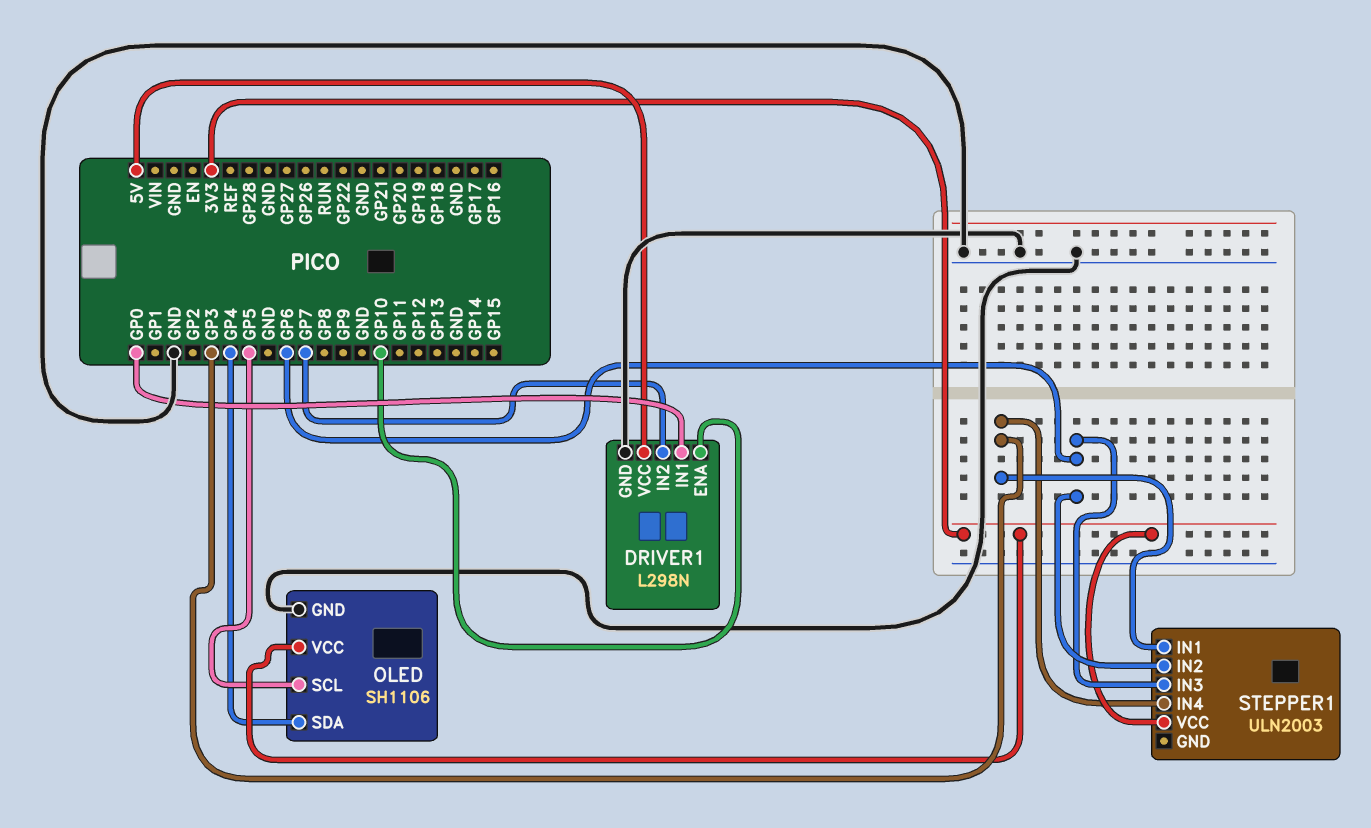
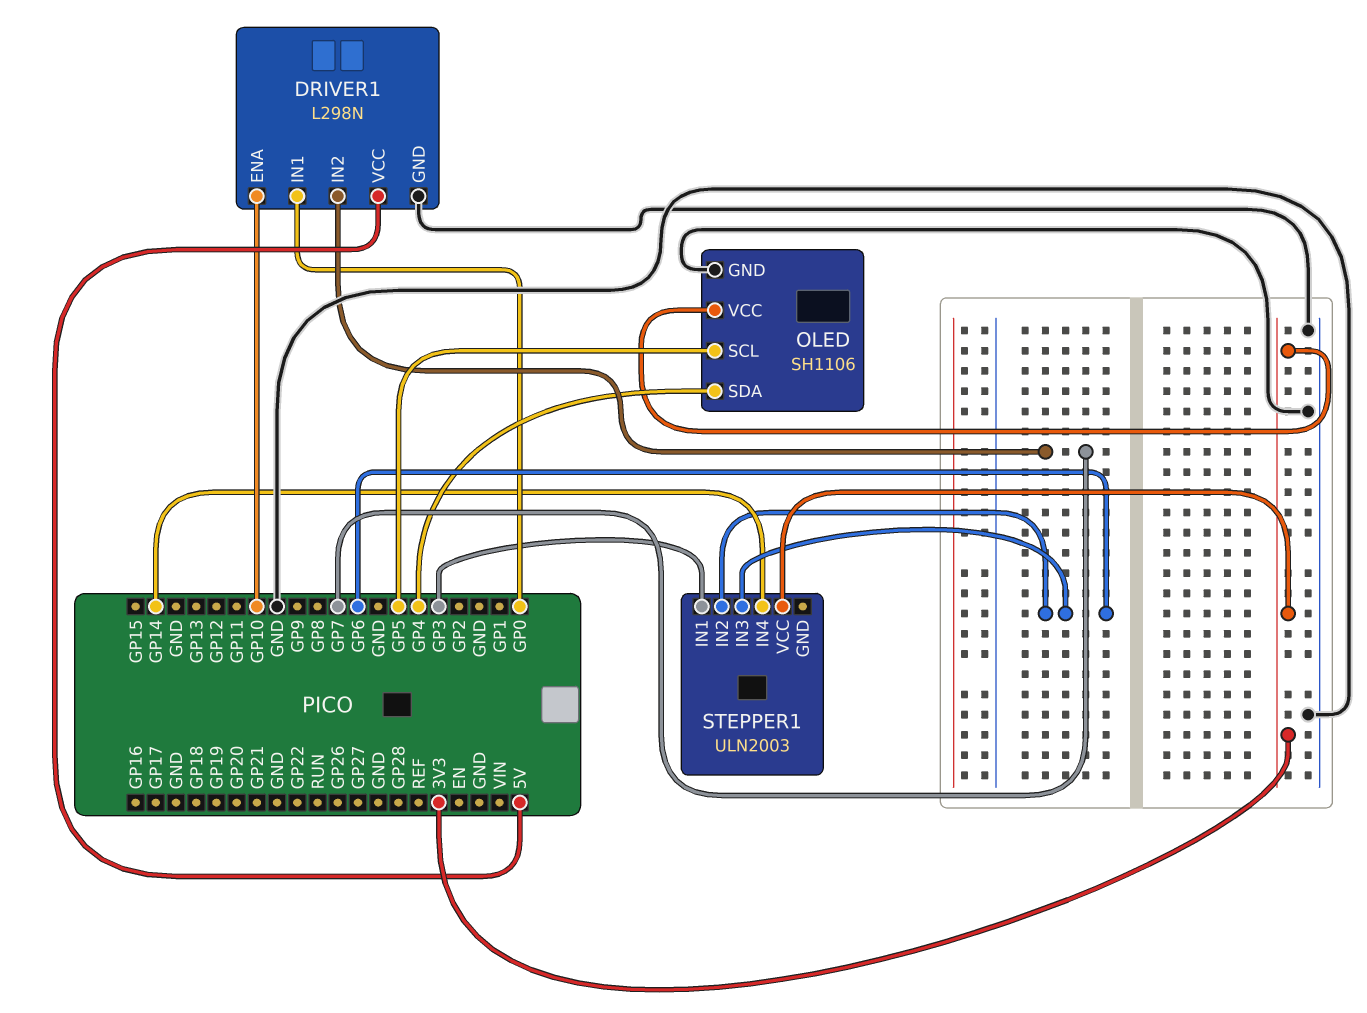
STEPPER1 pin IN4: GP3 -> GP14

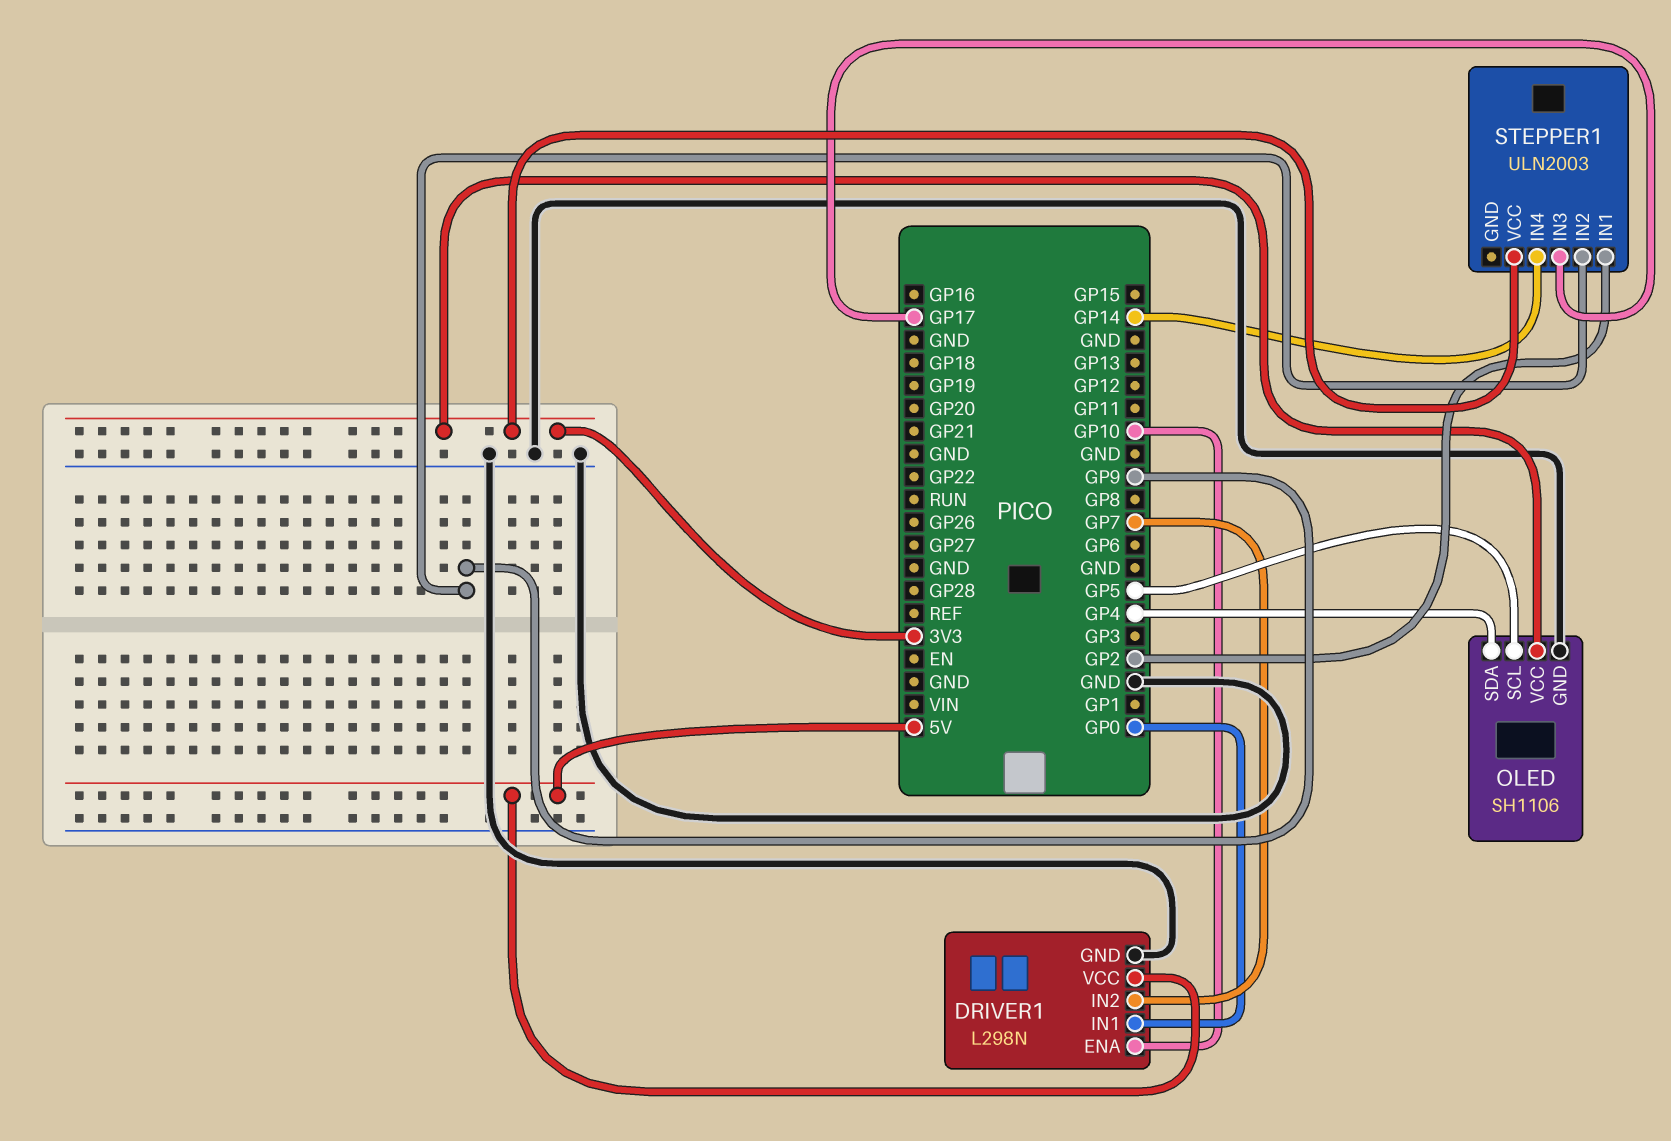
STEPPER1 pin IN1: GP3 -> GP2
STEPPER1 pin IN2: GP6 -> GP9
STEPPER1 pin IN3: GP6 -> GP17

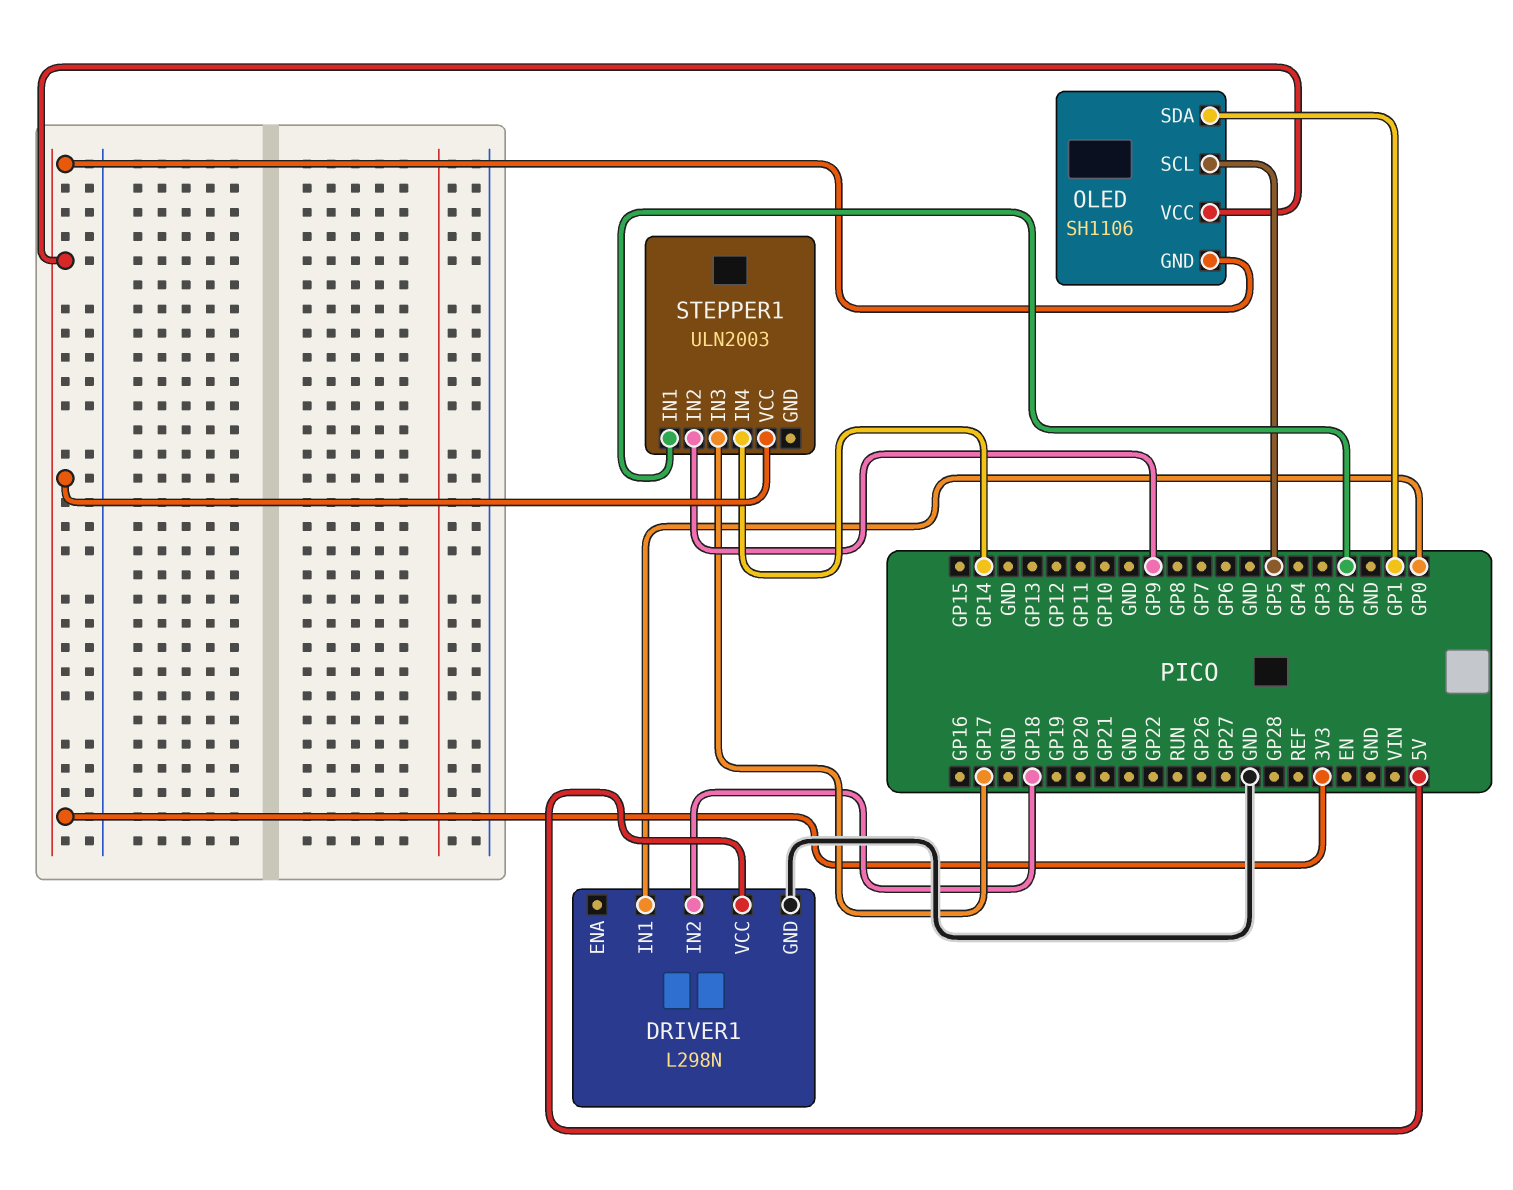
DRIVER1 pin ENA: GP10 -> none
DRIVER1 pin IN2: GP7 -> GP18
OLED pin GND: GND -> 3V3
OLED pin SDA: GP4 -> GP1

